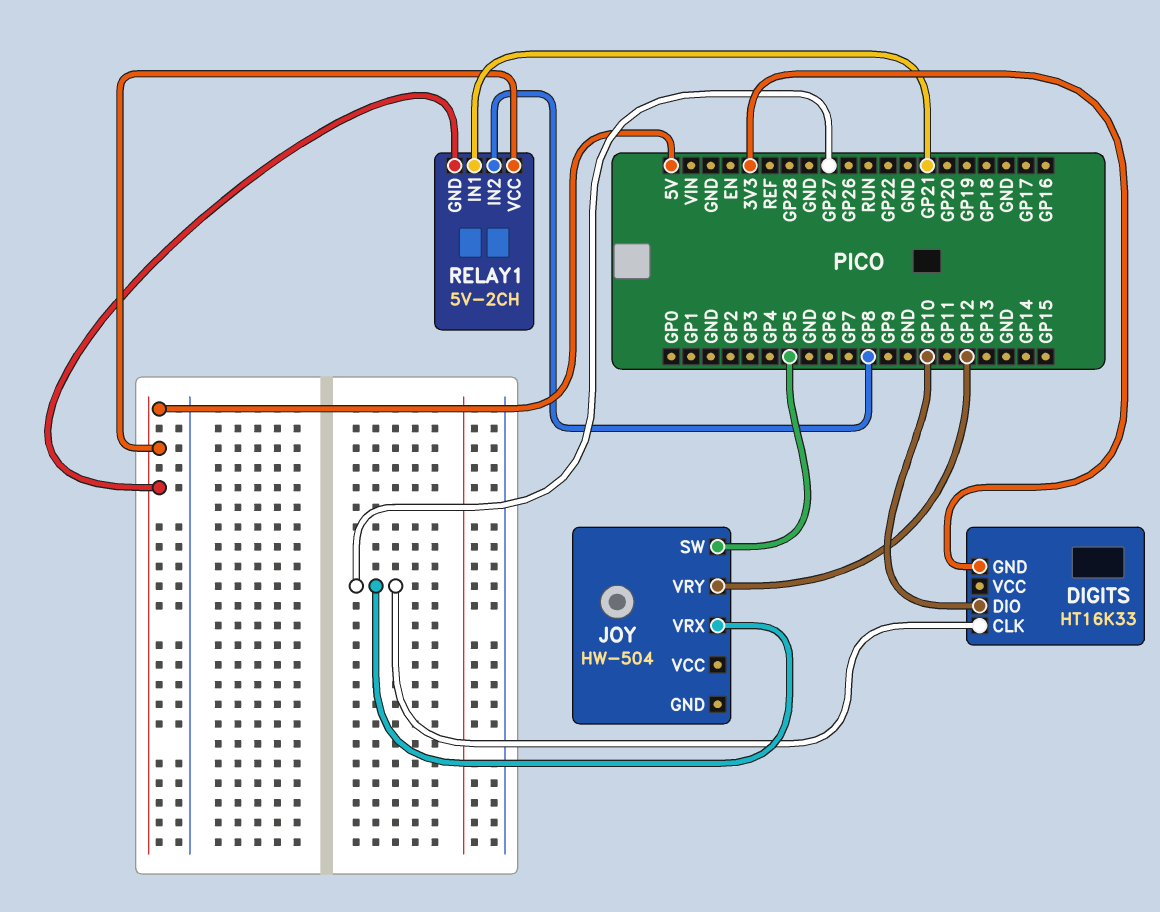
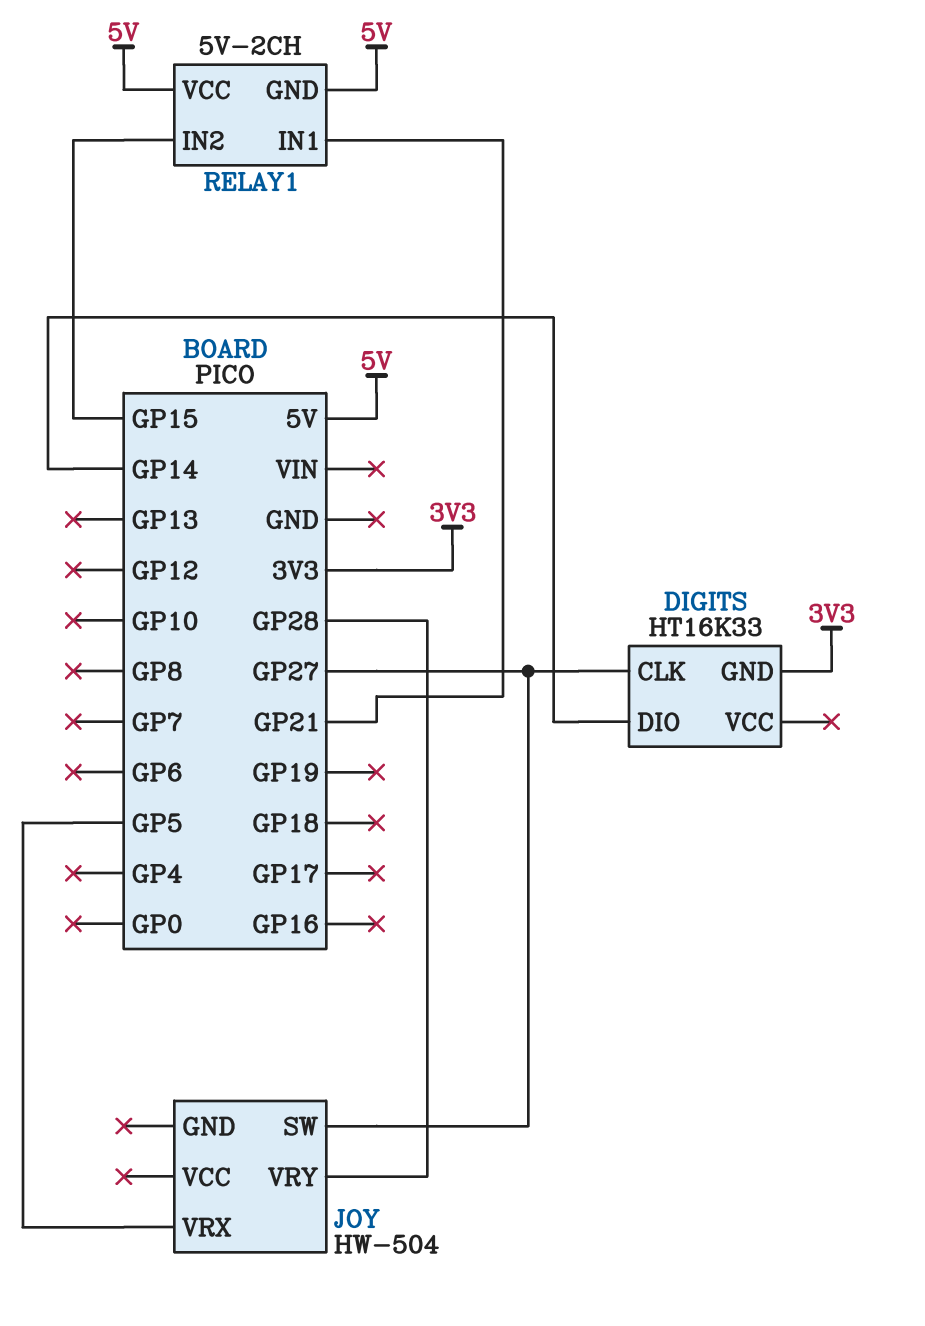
DIGITS pin DIO: GP10 -> GP14
JOY pin SW: GP5 -> GP27
JOY pin VRX: GP27 -> GP5
JOY pin VRY: GP12 -> GP28
RELAY1 pin IN2: GP8 -> GP15

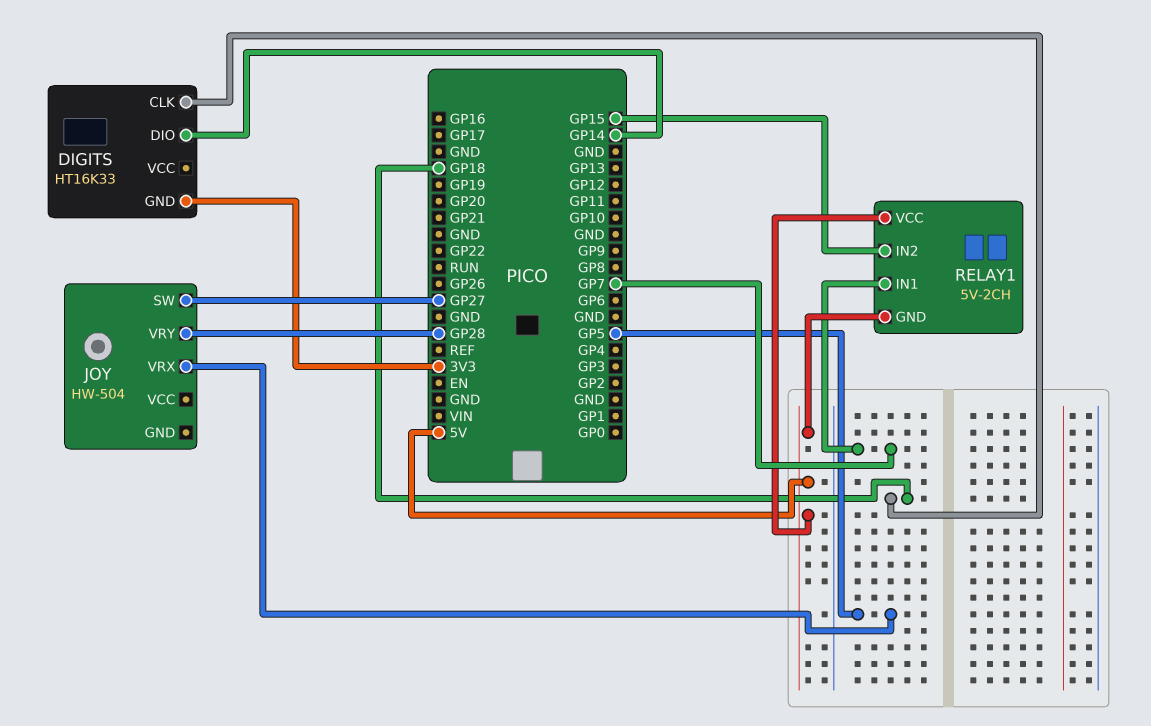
DIGITS pin CLK: GP27 -> GP18
RELAY1 pin IN1: GP21 -> GP7

